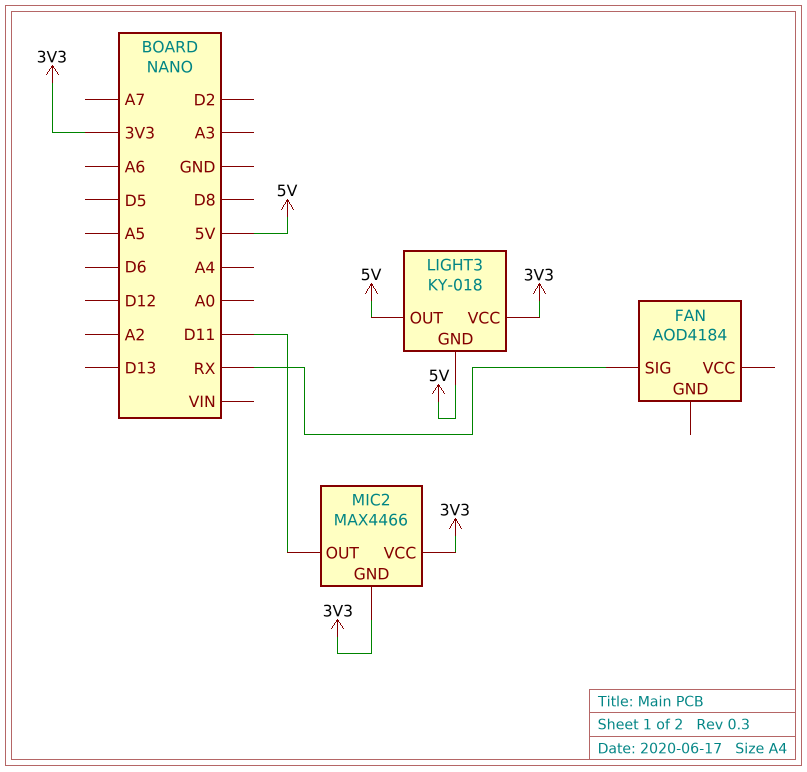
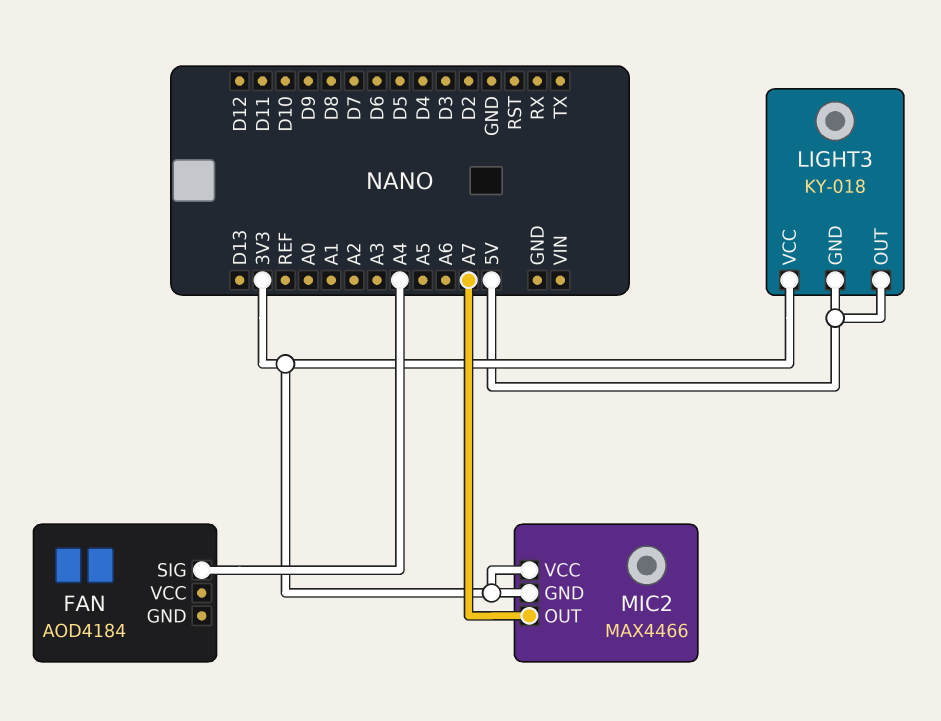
FAN pin SIG: RX -> A4
MIC2 pin OUT: D11 -> A7

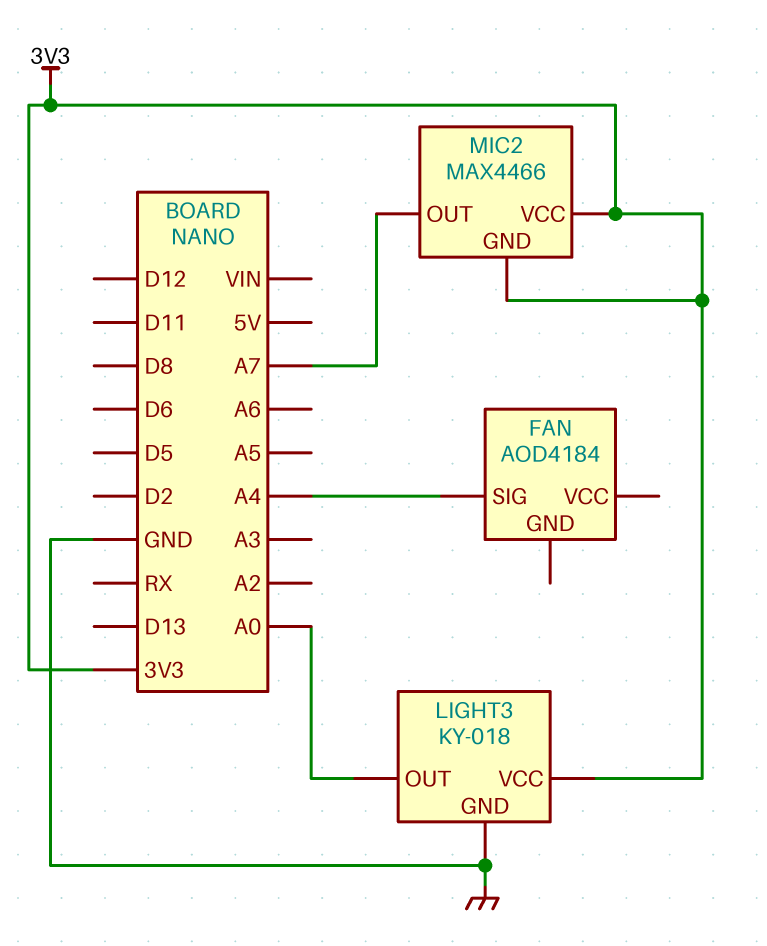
LIGHT3 pin GND: 5V -> GND
LIGHT3 pin OUT: 5V -> A0

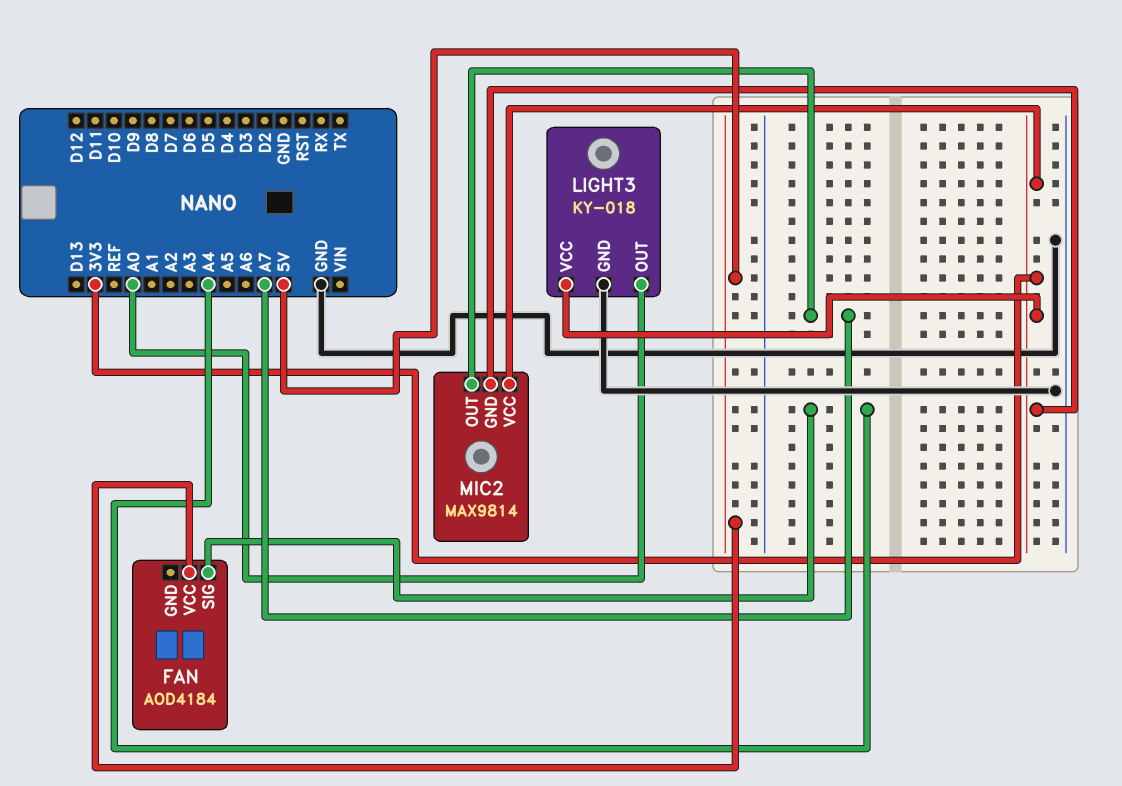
FAN pin VCC: none -> 5V
MIC2: MAX4466 -> MAX9814

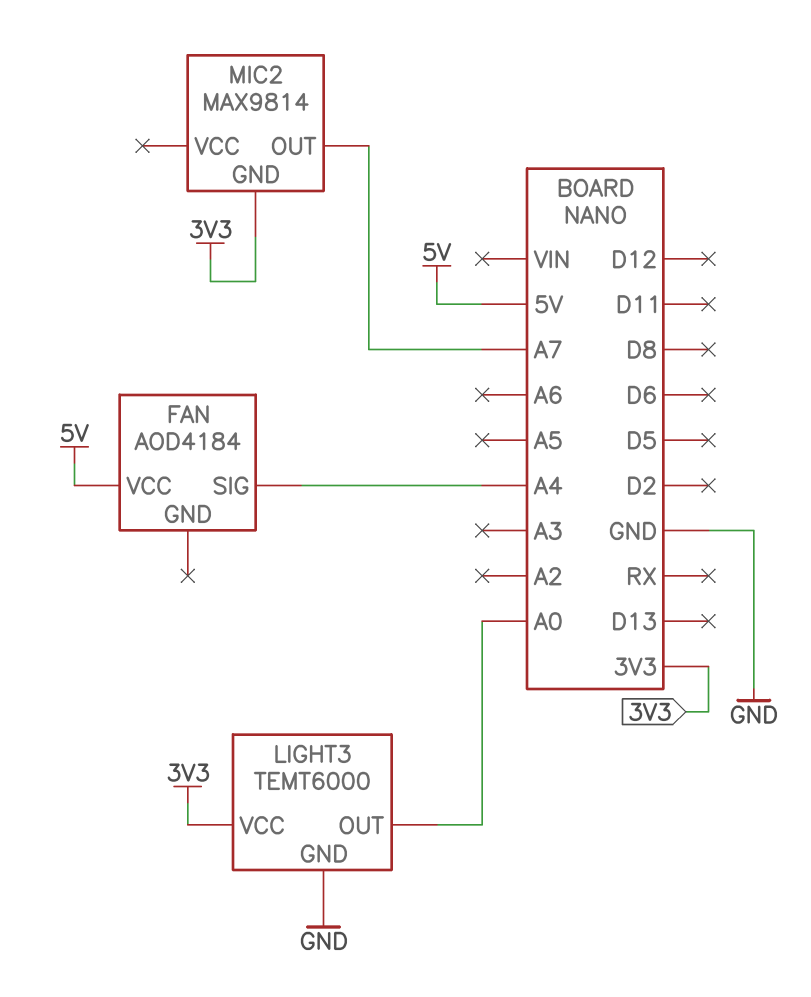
LIGHT3: KY-018 -> TEMT6000
MIC2 pin VCC: 3V3 -> none

